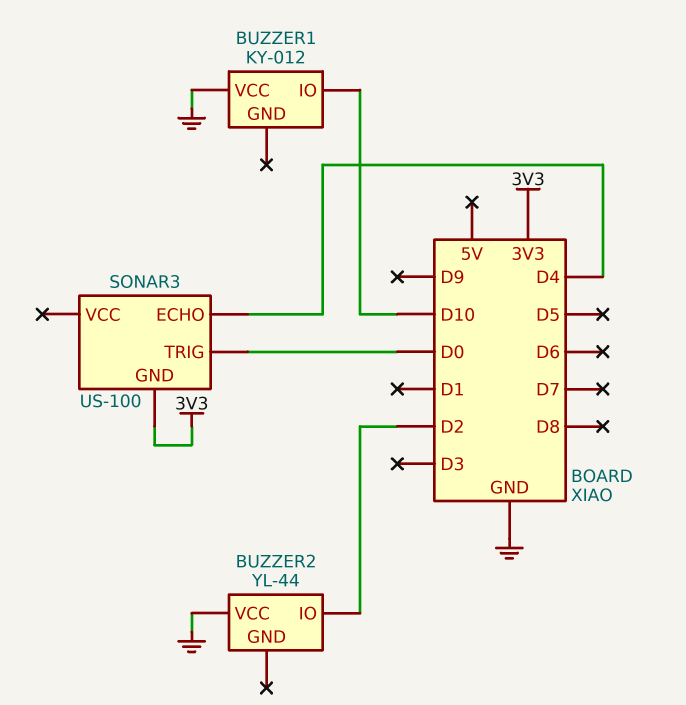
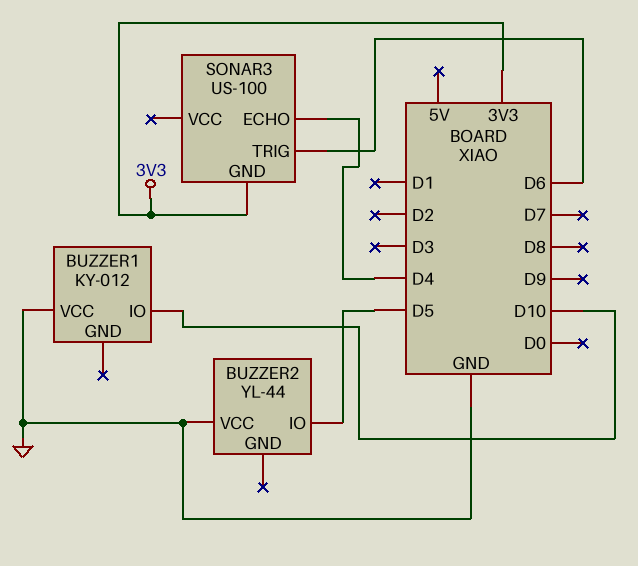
BUZZER2 pin IO: D2 -> D5
SONAR3 pin TRIG: D0 -> D6

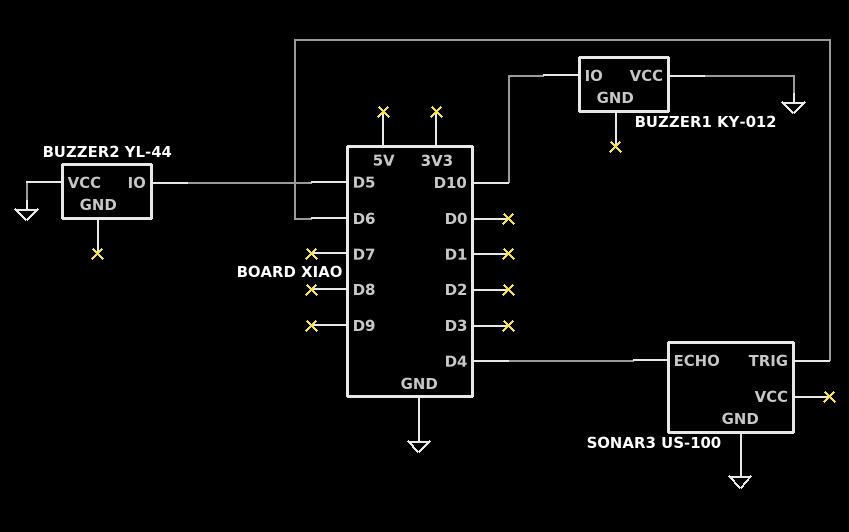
SONAR3 pin GND: 3V3 -> GND

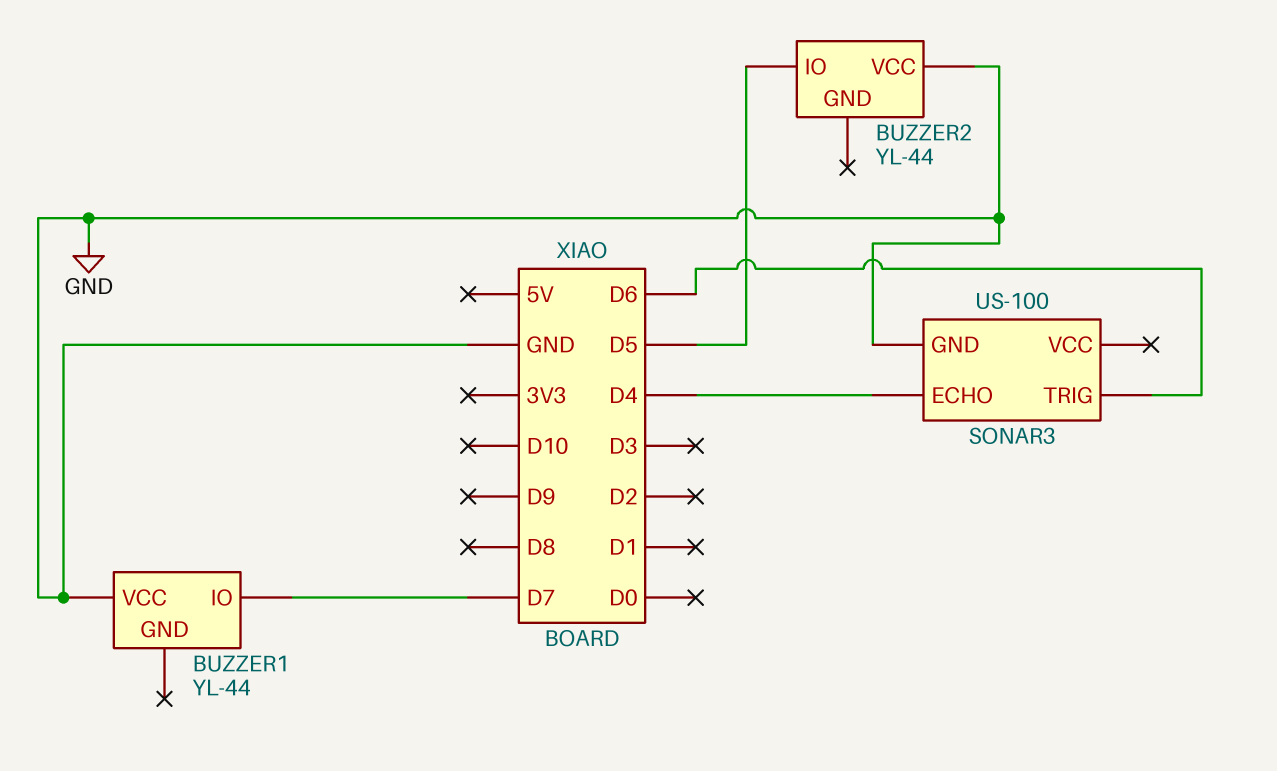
BUZZER1: KY-012 -> YL-44
BUZZER1 pin IO: D10 -> D7

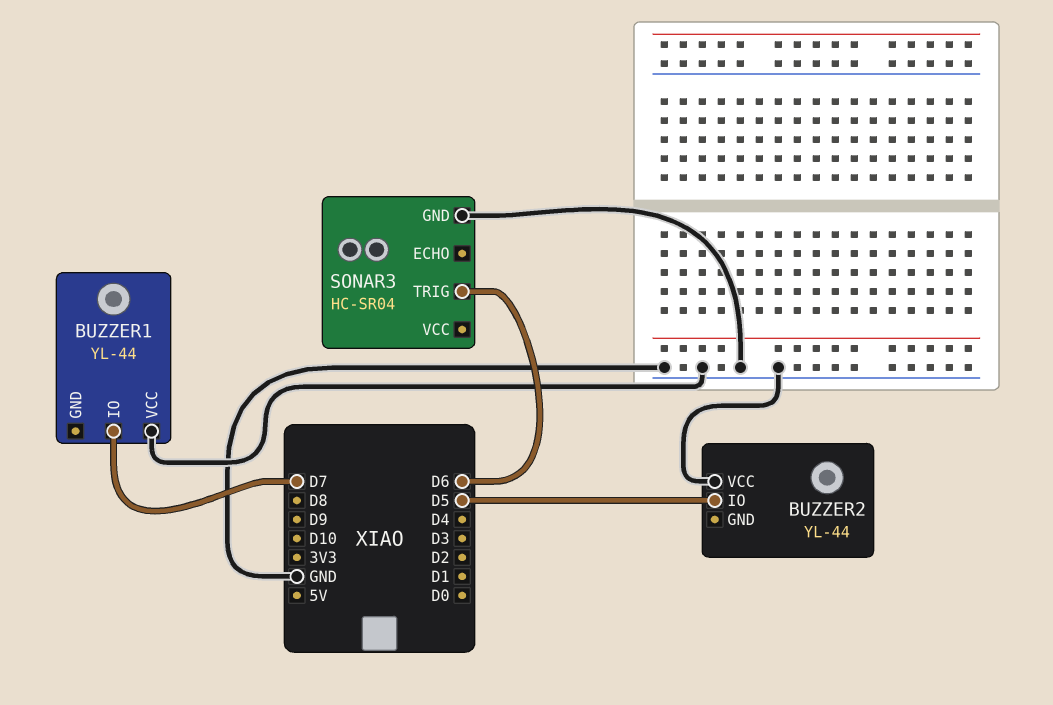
SONAR3: US-100 -> HC-SR04
SONAR3 pin ECHO: D4 -> none

